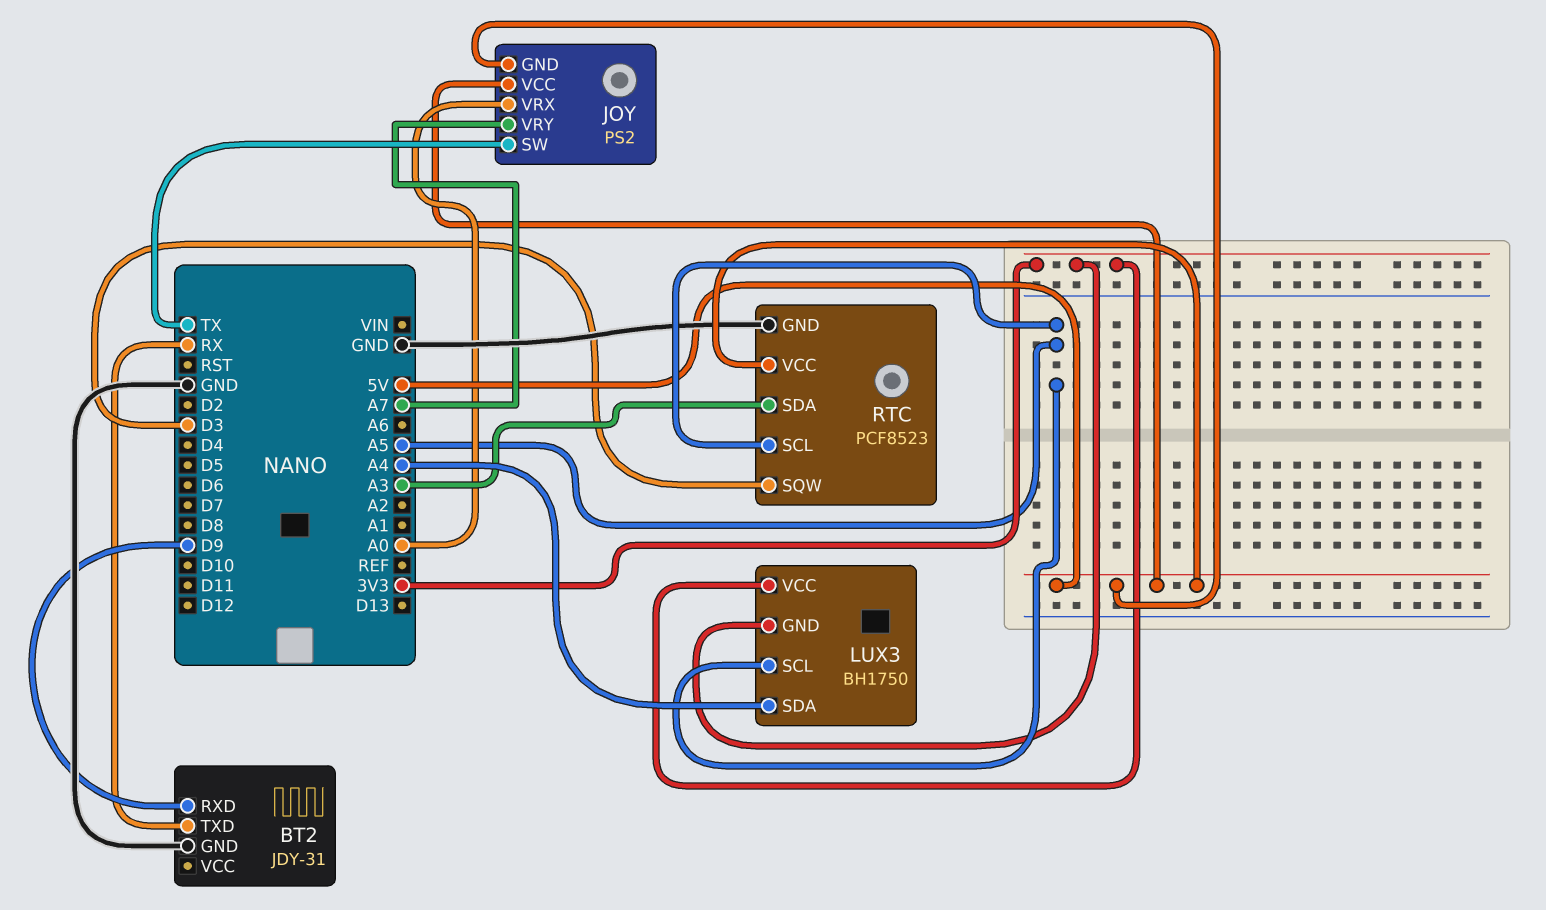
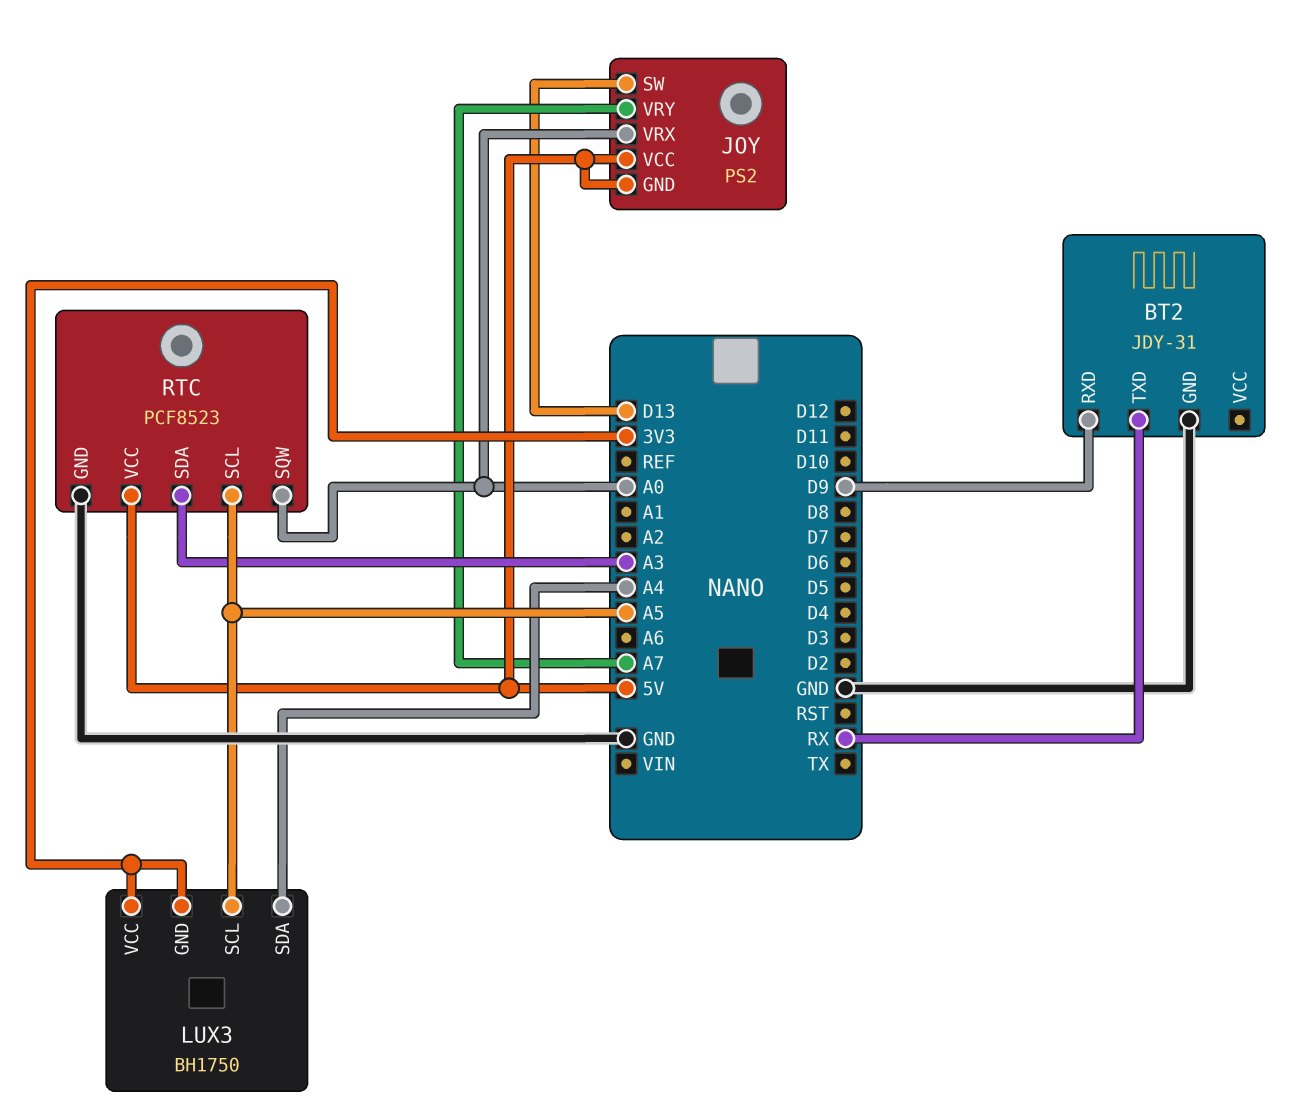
JOY pin SW: TX -> D13
RTC pin SQW: D3 -> A0

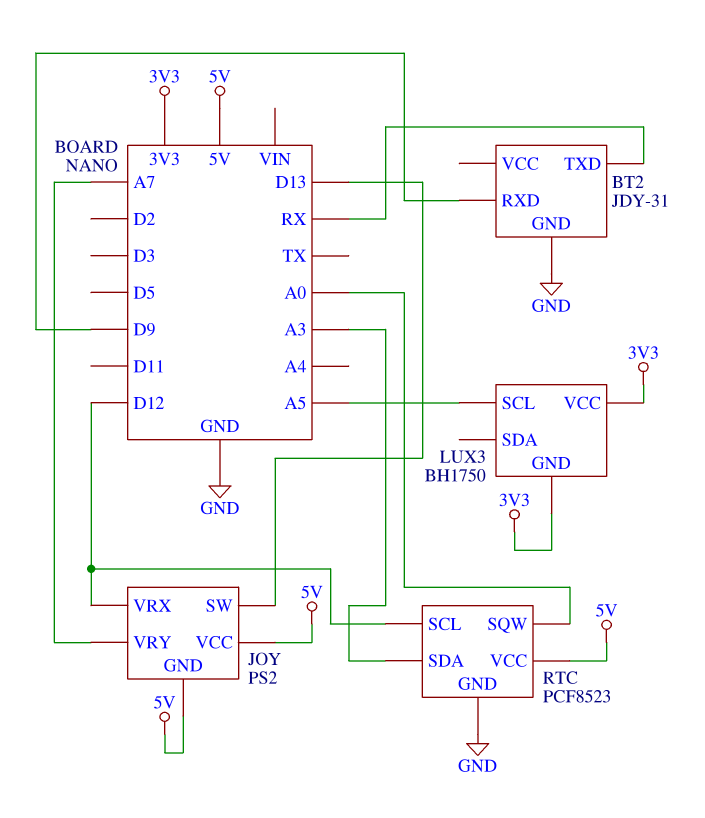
JOY pin VRX: A0 -> D12
LUX3 pin SDA: A4 -> none
RTC pin SCL: A5 -> D12

